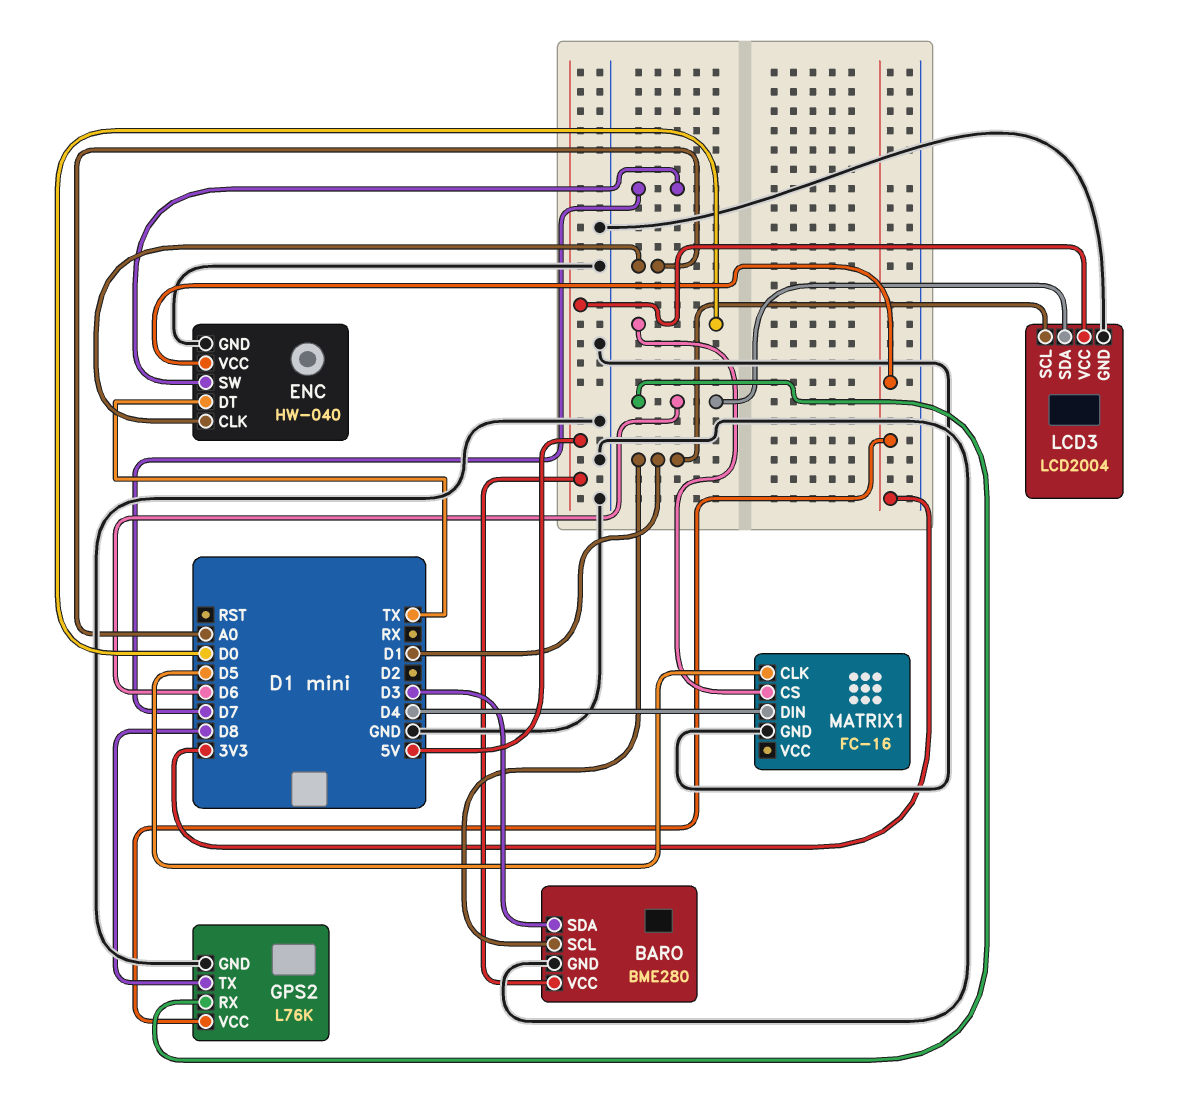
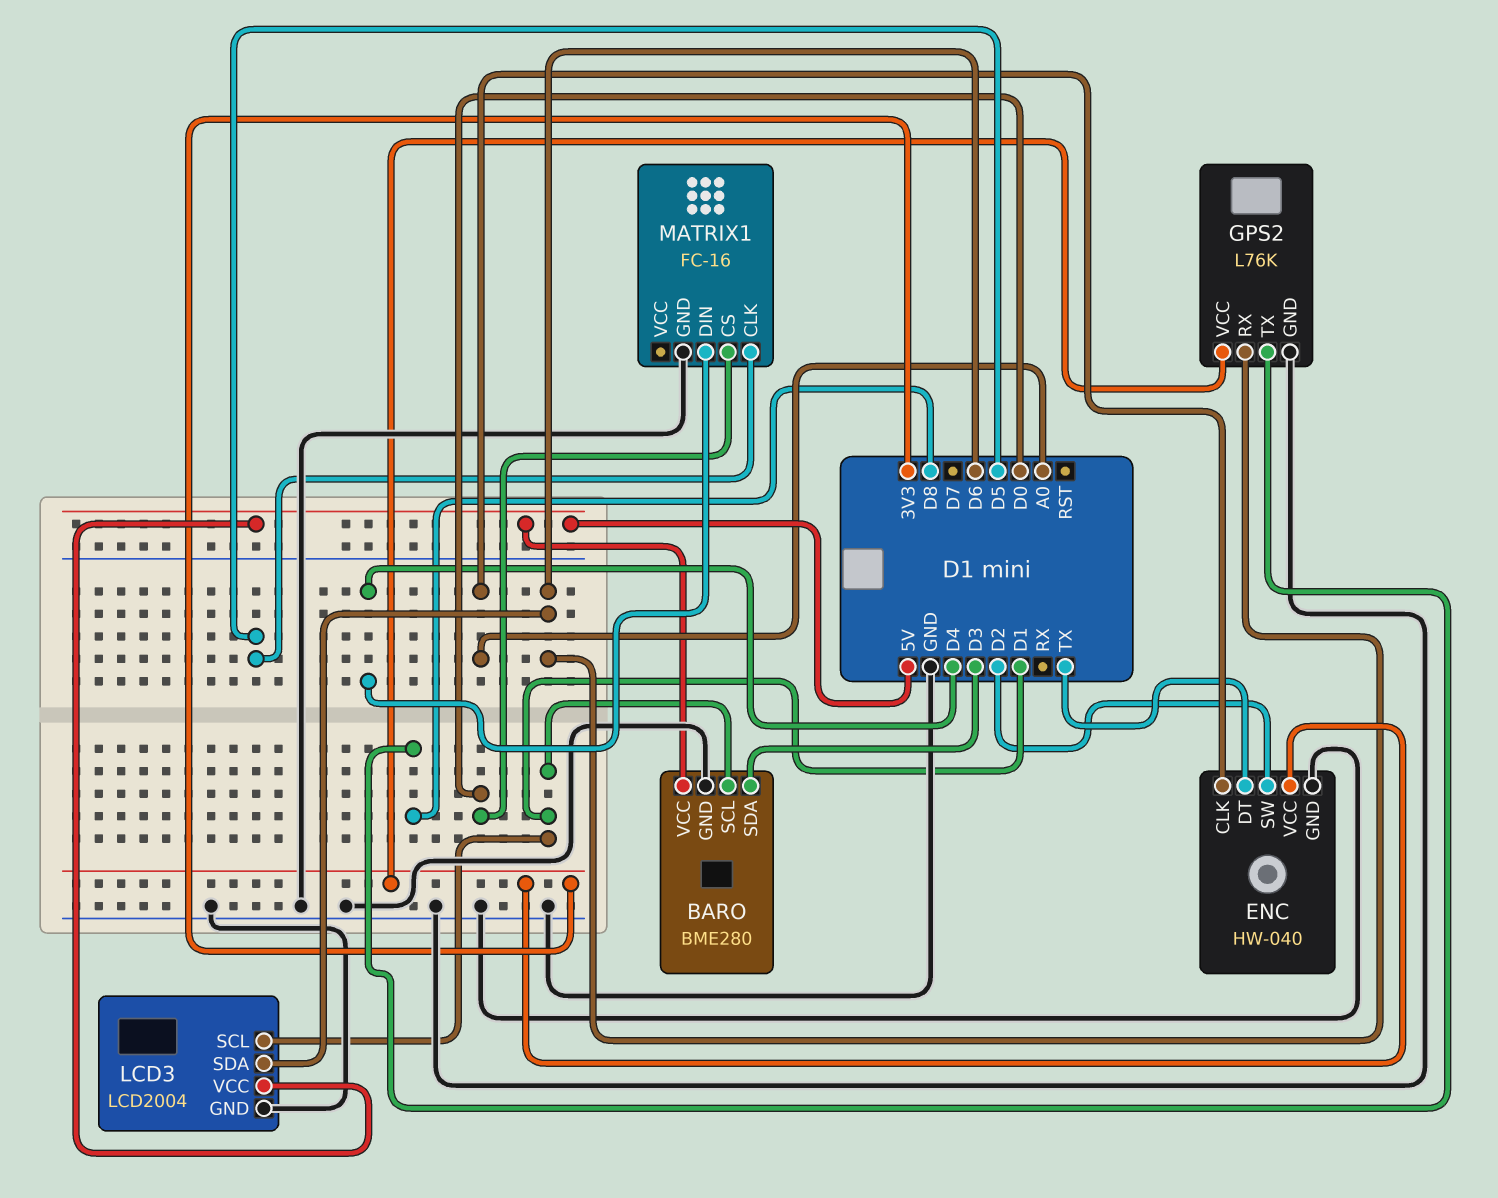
ENC pin SW: D7 -> D2

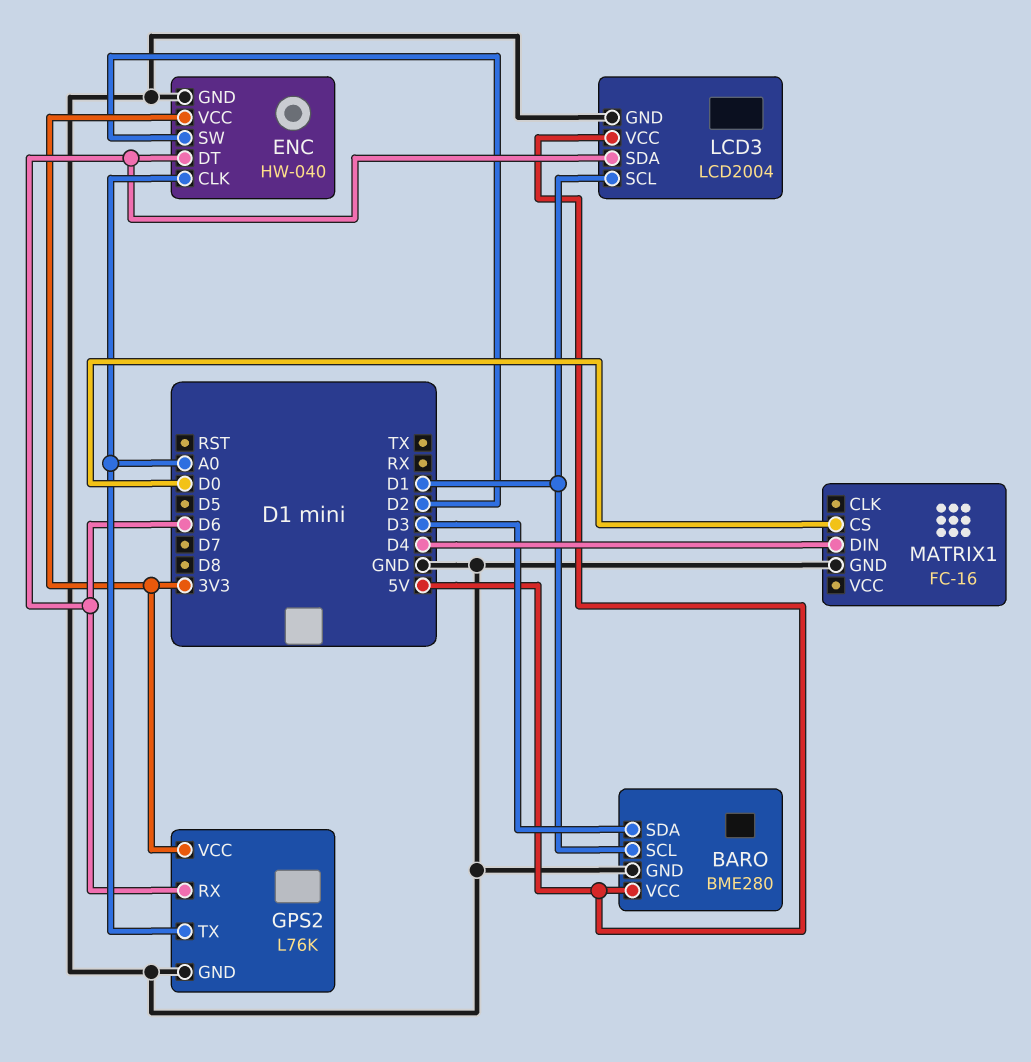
ENC pin DT: TX -> D6
GPS2 pin TX: D8 -> A0
MATRIX1 pin CLK: D5 -> none

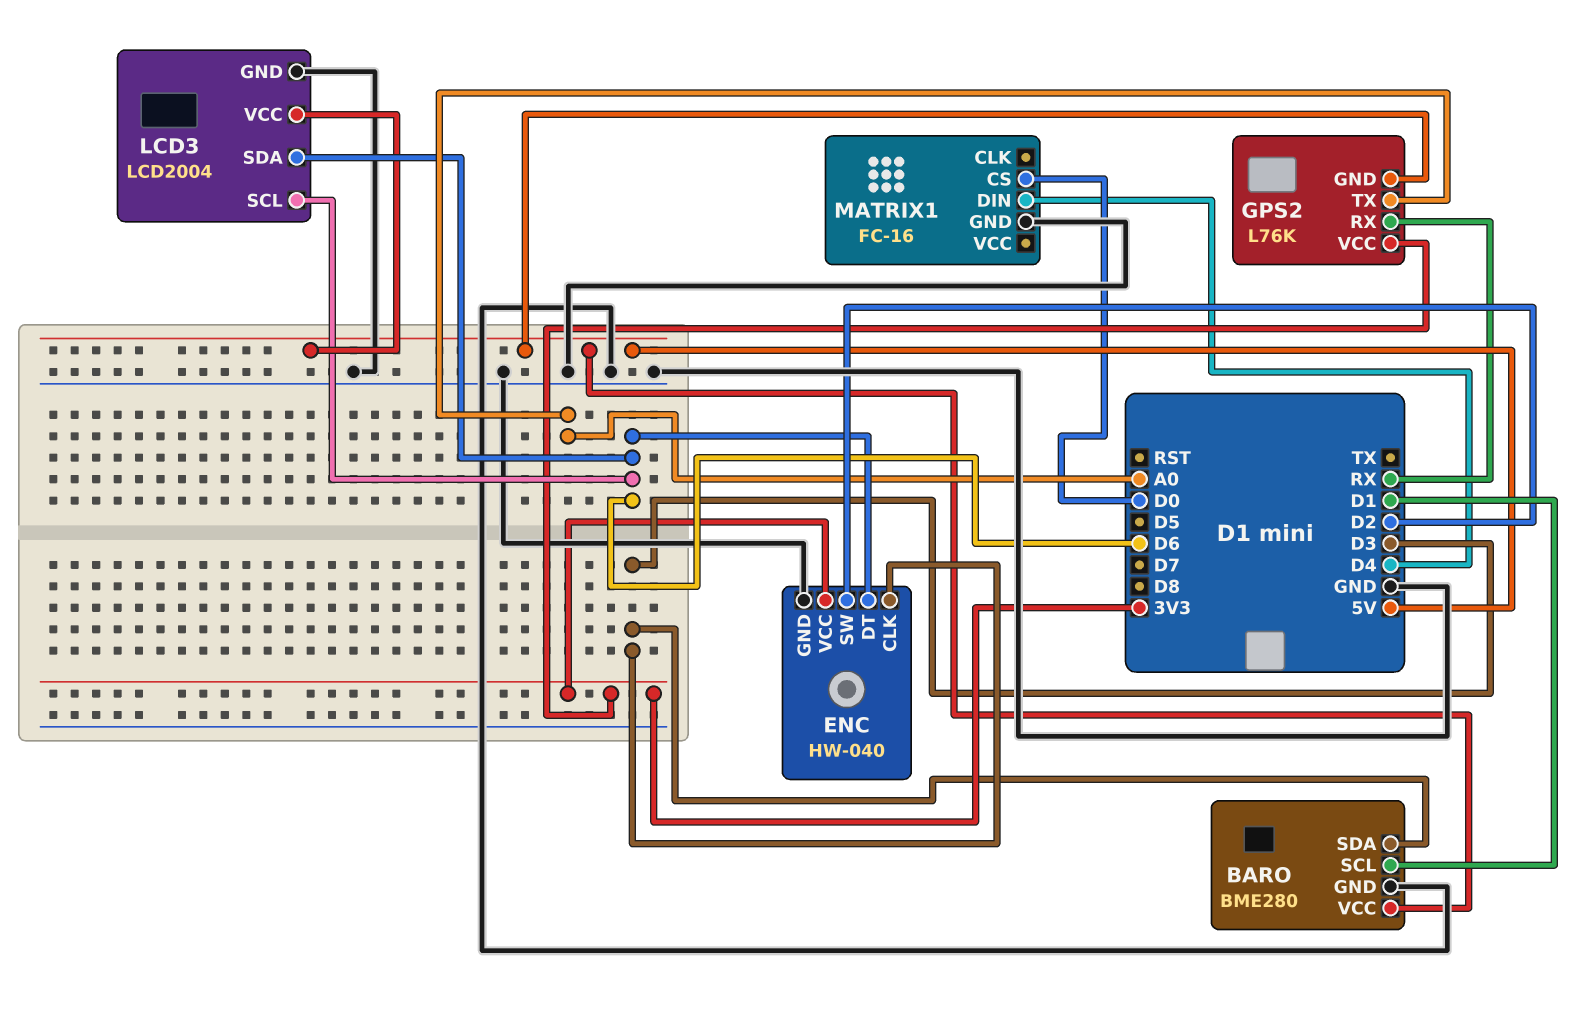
ENC pin CLK: A0 -> D3
GPS2 pin GND: GND -> 5V
GPS2 pin RX: D6 -> RX
LCD3 pin SCL: D1 -> D6

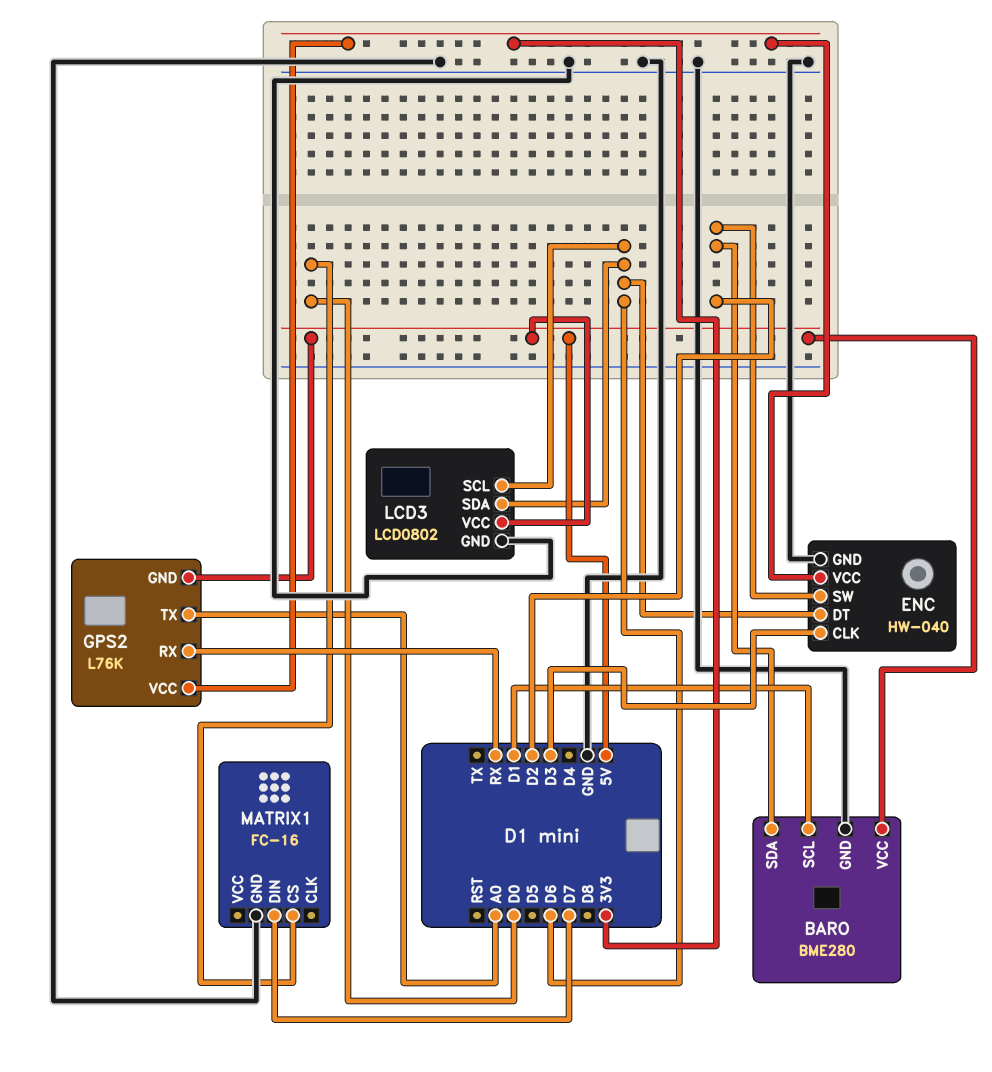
BARO pin SDA: D3 -> D2
LCD3: LCD2004 -> LCD0802
MATRIX1 pin DIN: D4 -> D7

